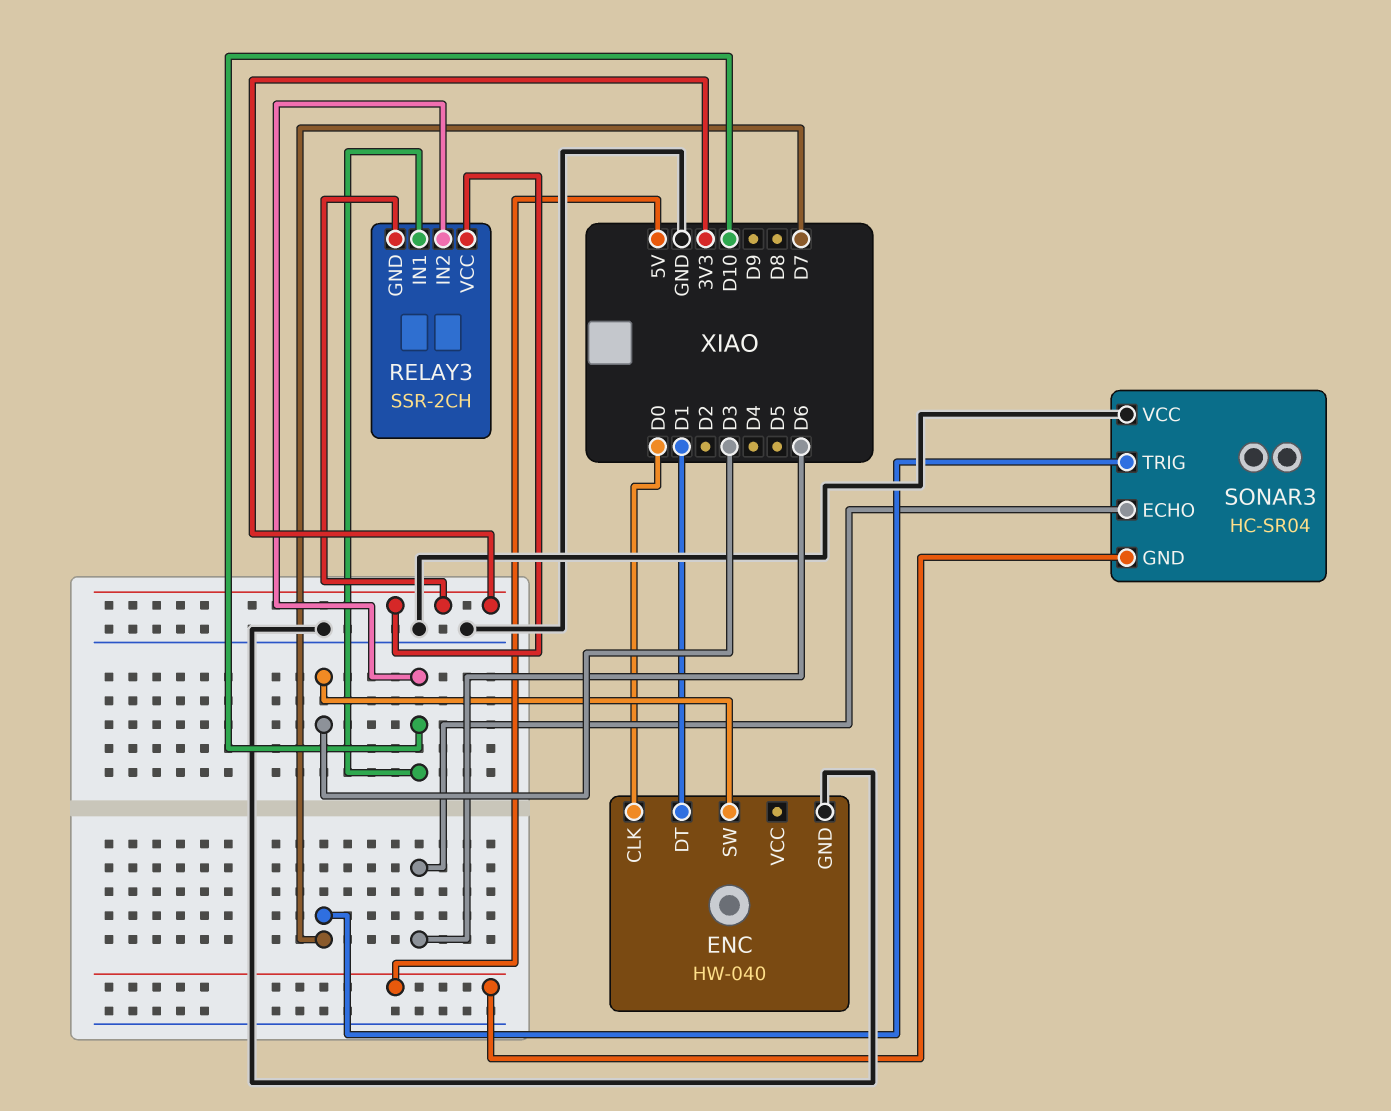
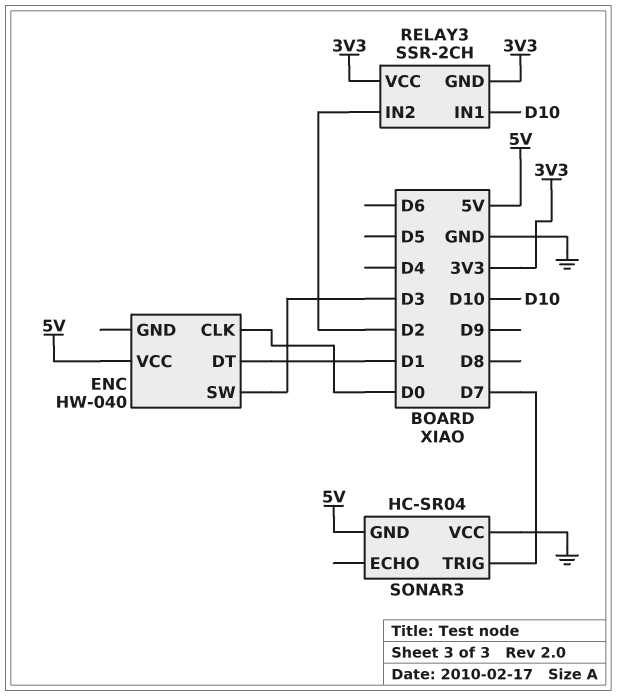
ENC pin GND: GND -> none
ENC pin VCC: none -> 5V
RELAY3 pin IN2: D10 -> D2
SONAR3 pin ECHO: D6 -> none

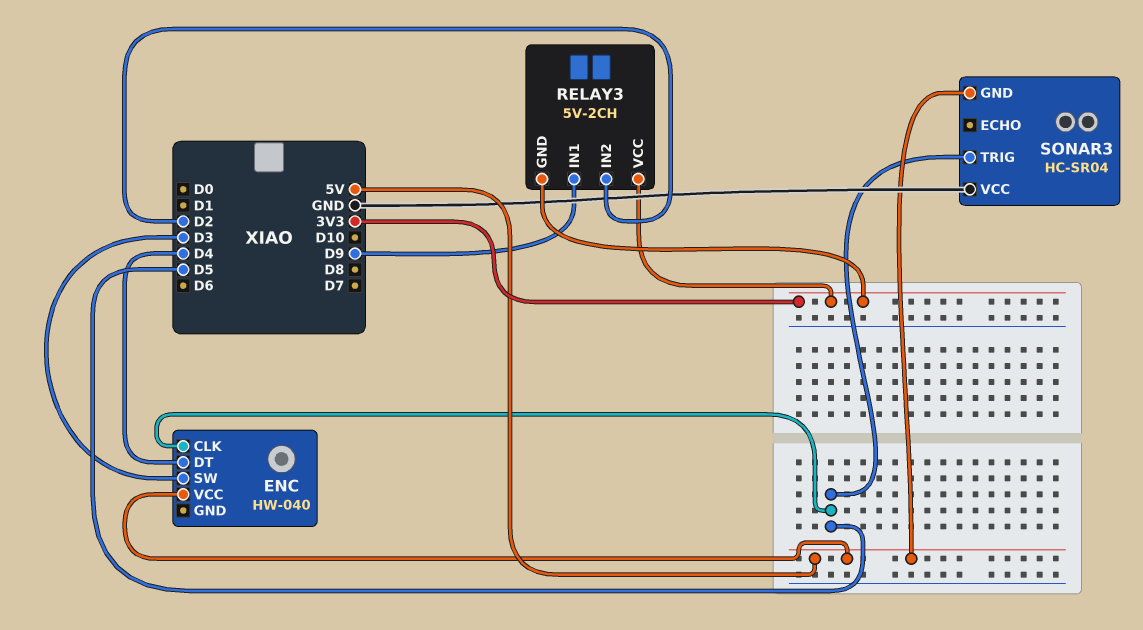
ENC pin CLK: D0 -> D5
ENC pin DT: D1 -> D4
RELAY3: SSR-2CH -> 5V-2CH
RELAY3 pin IN1: D10 -> D9
SONAR3 pin TRIG: D7 -> D5

